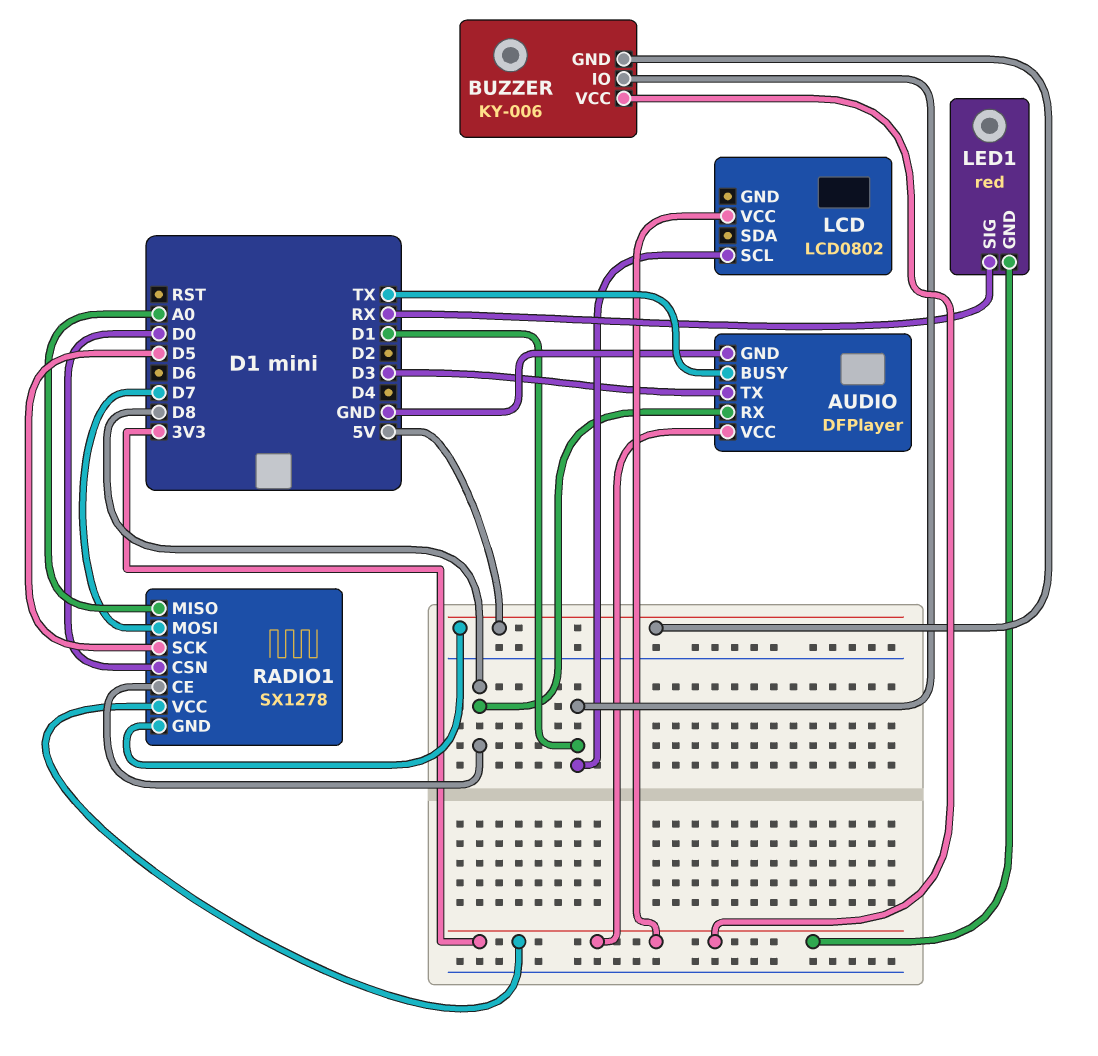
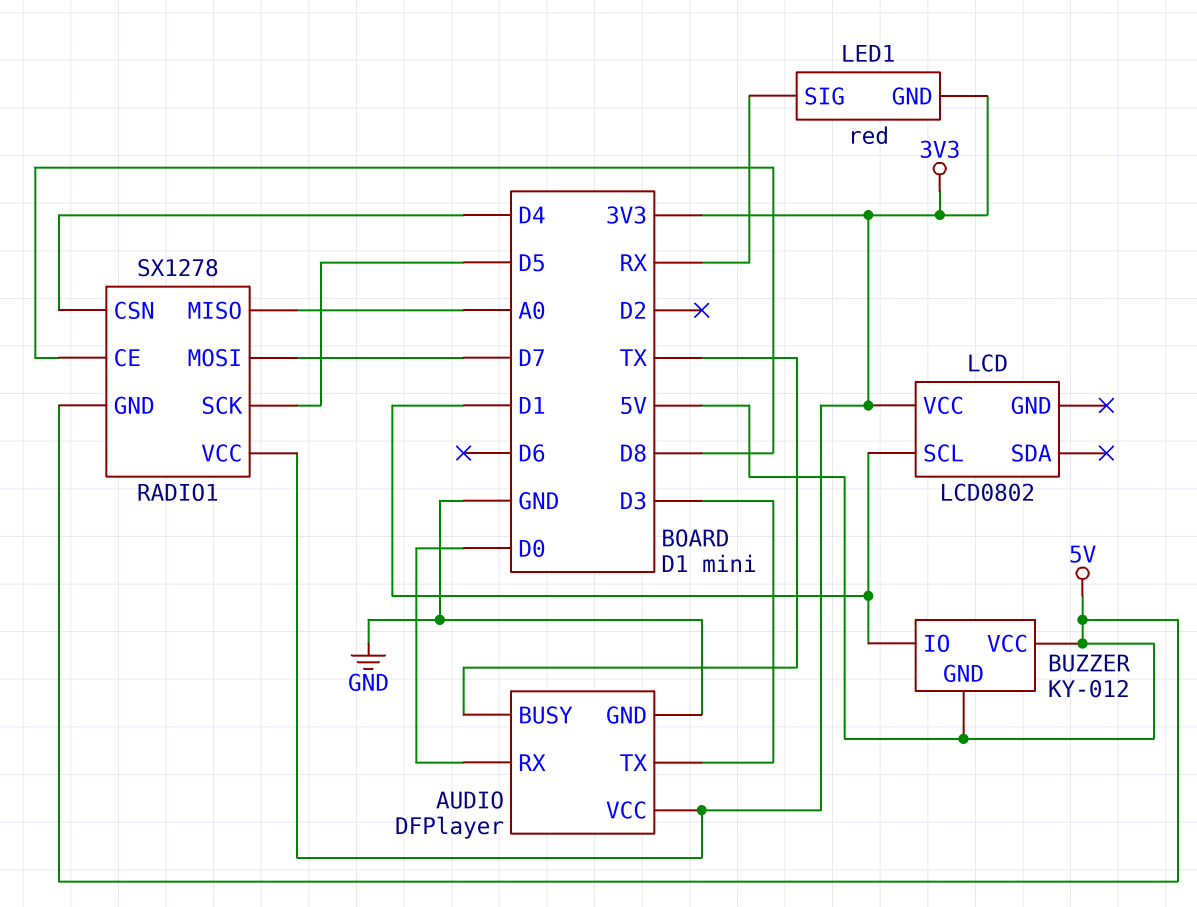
AUDIO pin RX: D8 -> D0
BUZZER: KY-006 -> KY-012
BUZZER pin VCC: 3V3 -> 5V
RADIO1 pin CSN: D0 -> D4

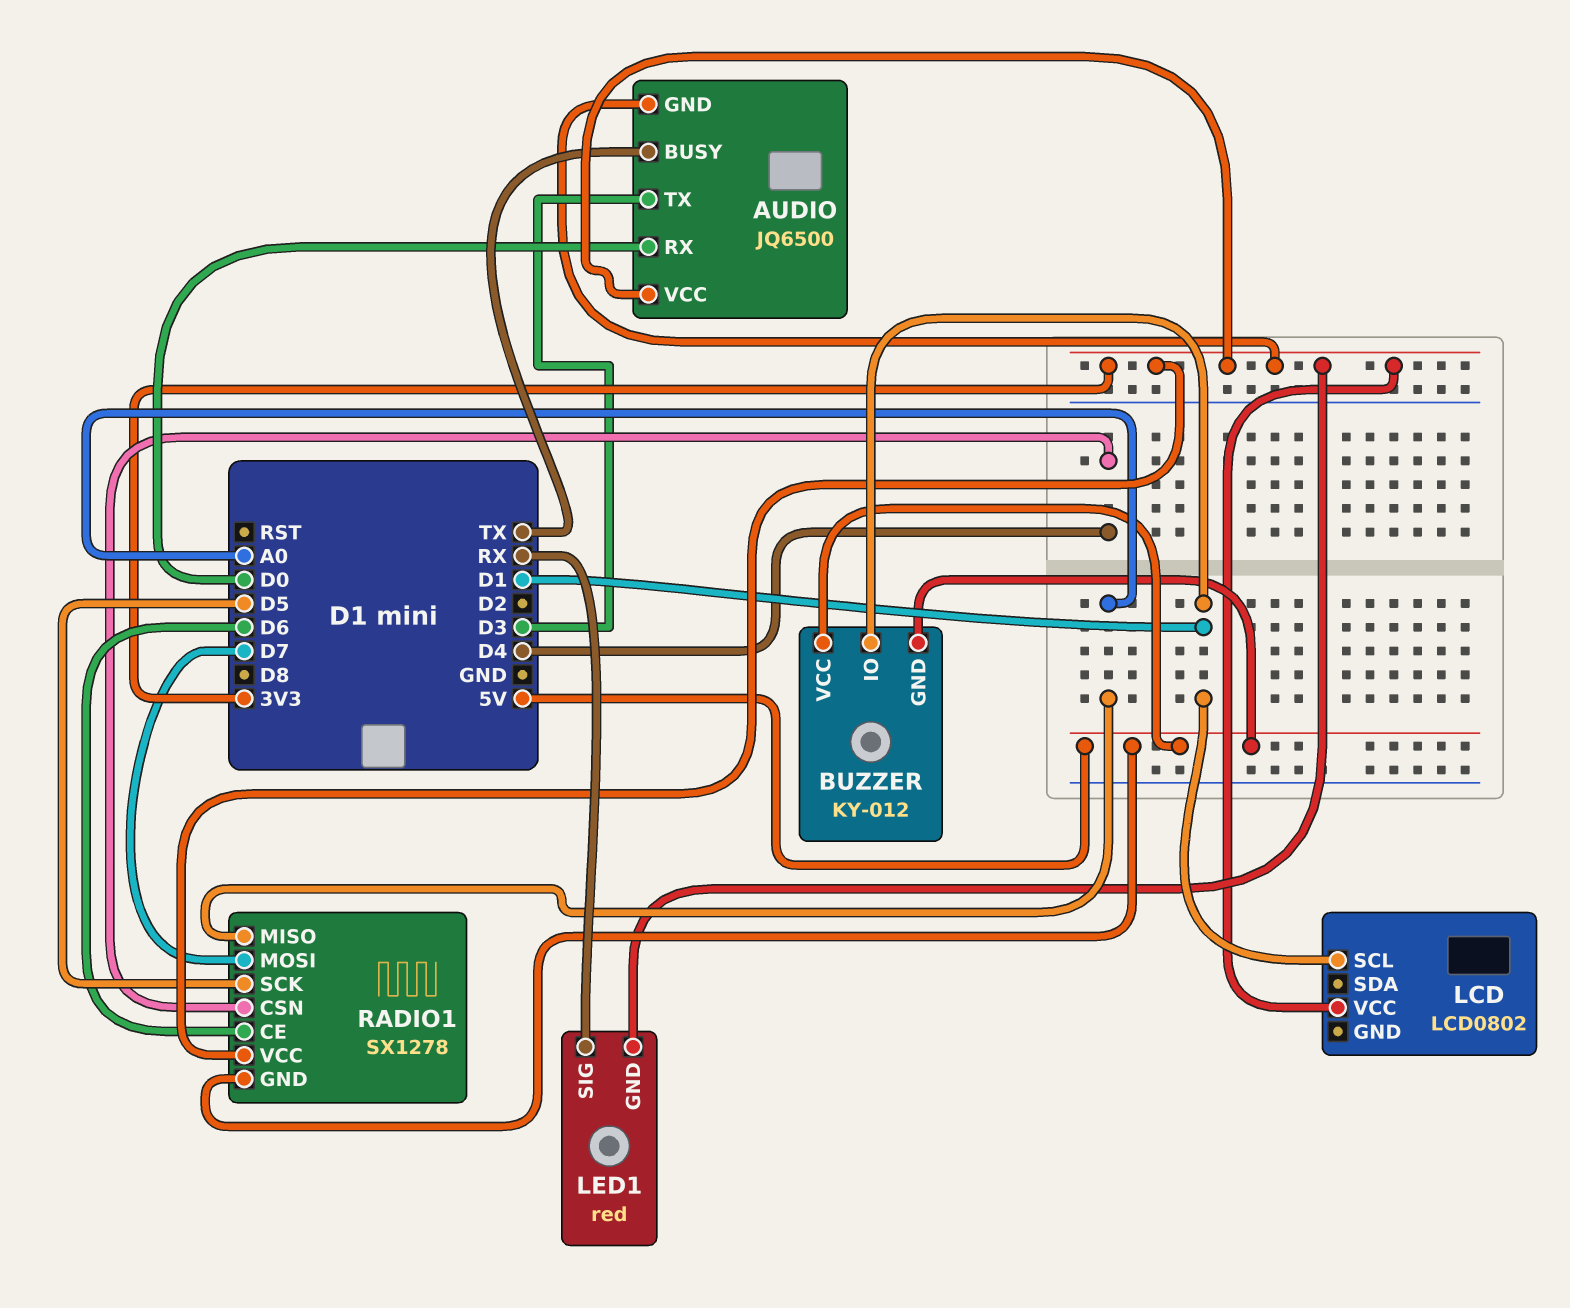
AUDIO: DFPlayer -> JQ6500
AUDIO pin GND: GND -> 3V3
RADIO1 pin CE: D8 -> D6

